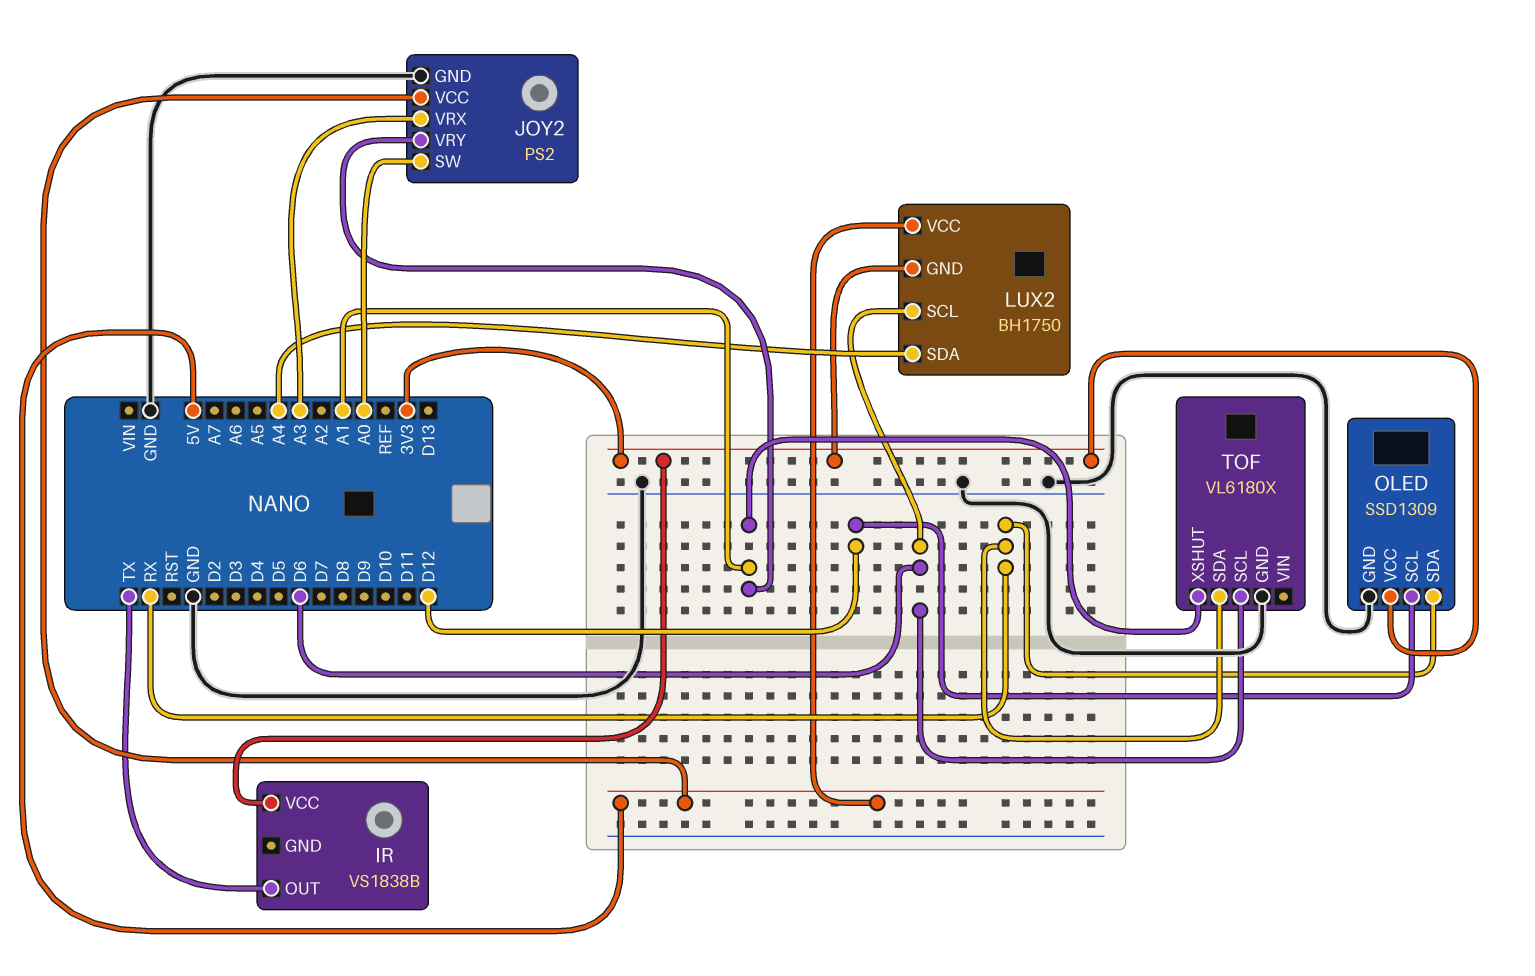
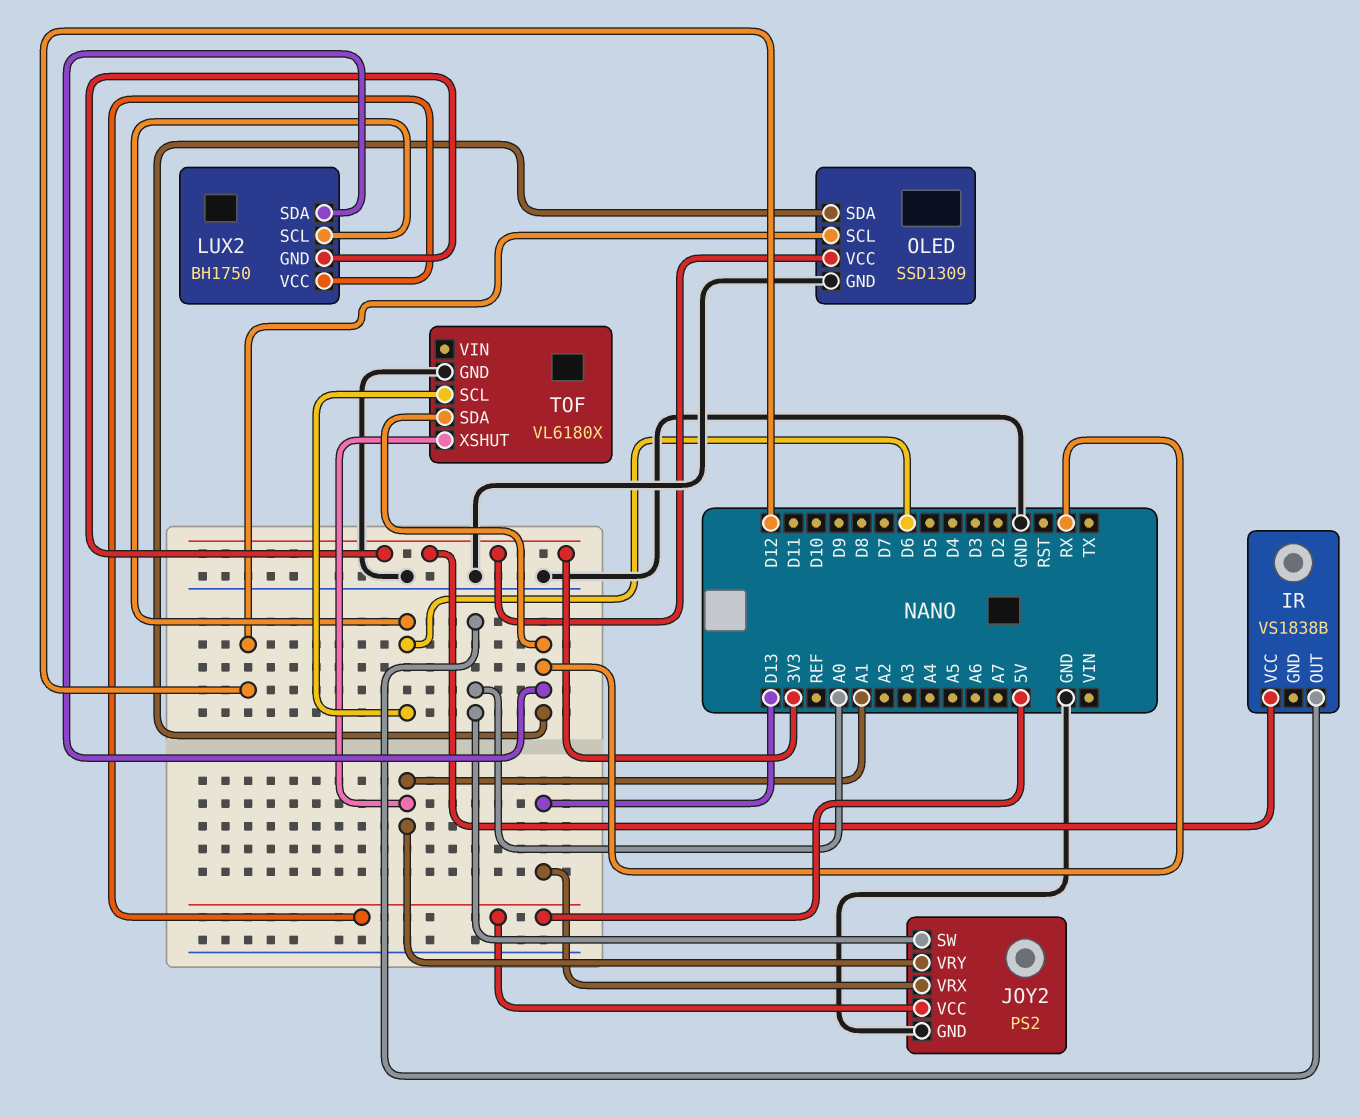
IR pin OUT: TX -> A0
JOY2 pin VRX: A3 -> D13
LUX2 pin SDA: A4 -> RX

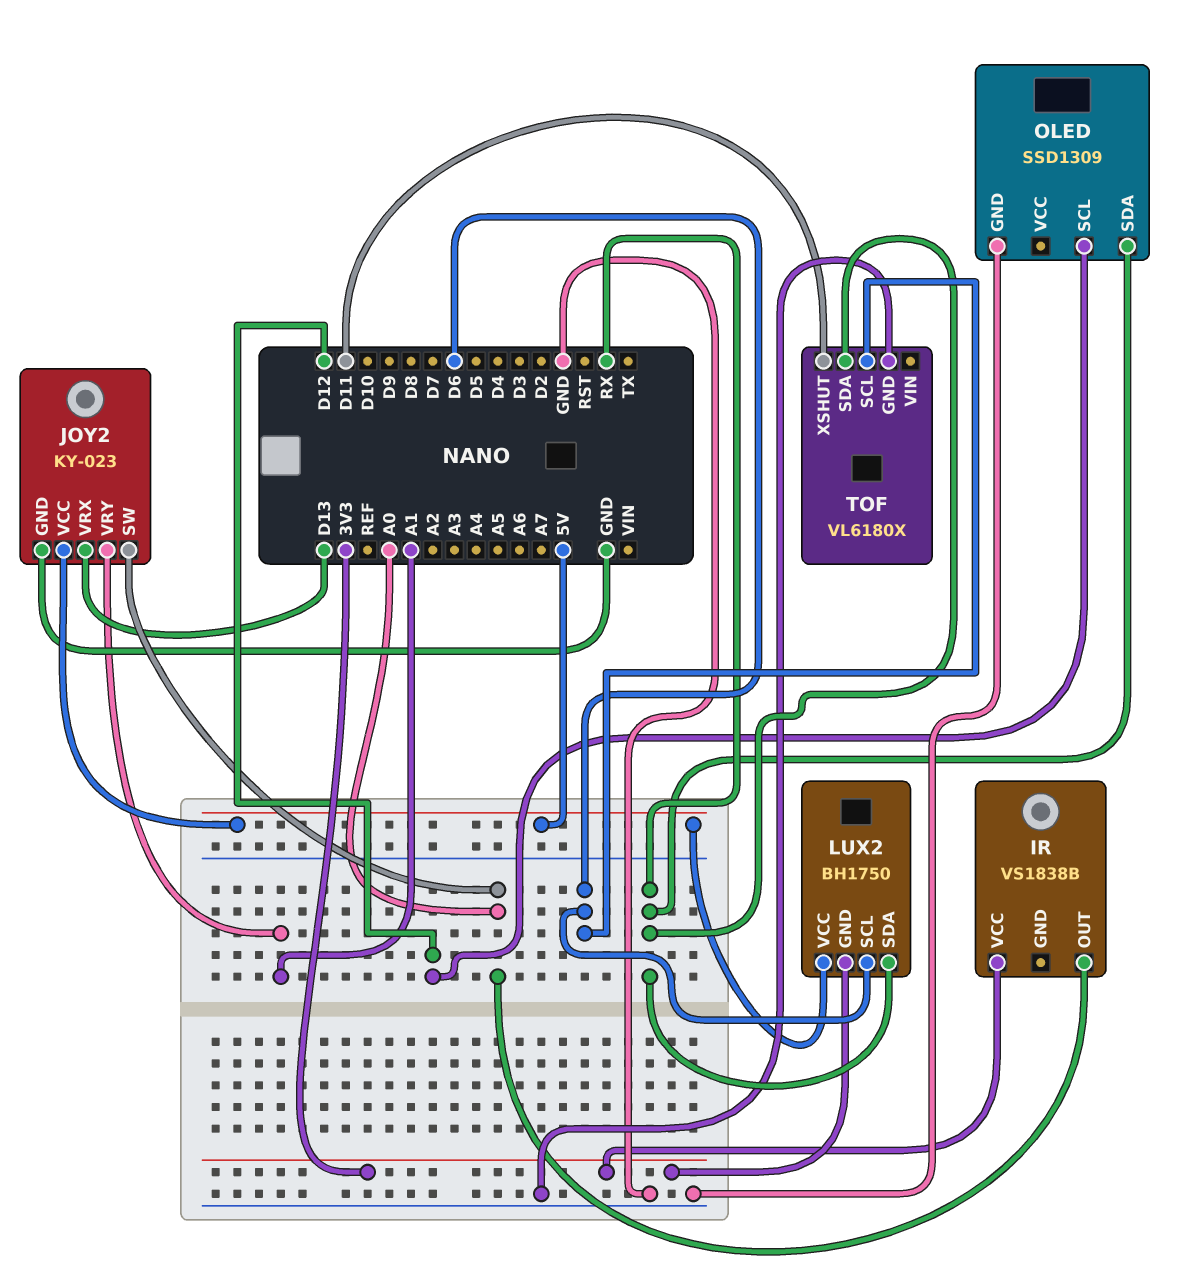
JOY2: PS2 -> KY-023
OLED pin VCC: 3V3 -> none
TOF pin XSHUT: A1 -> D11

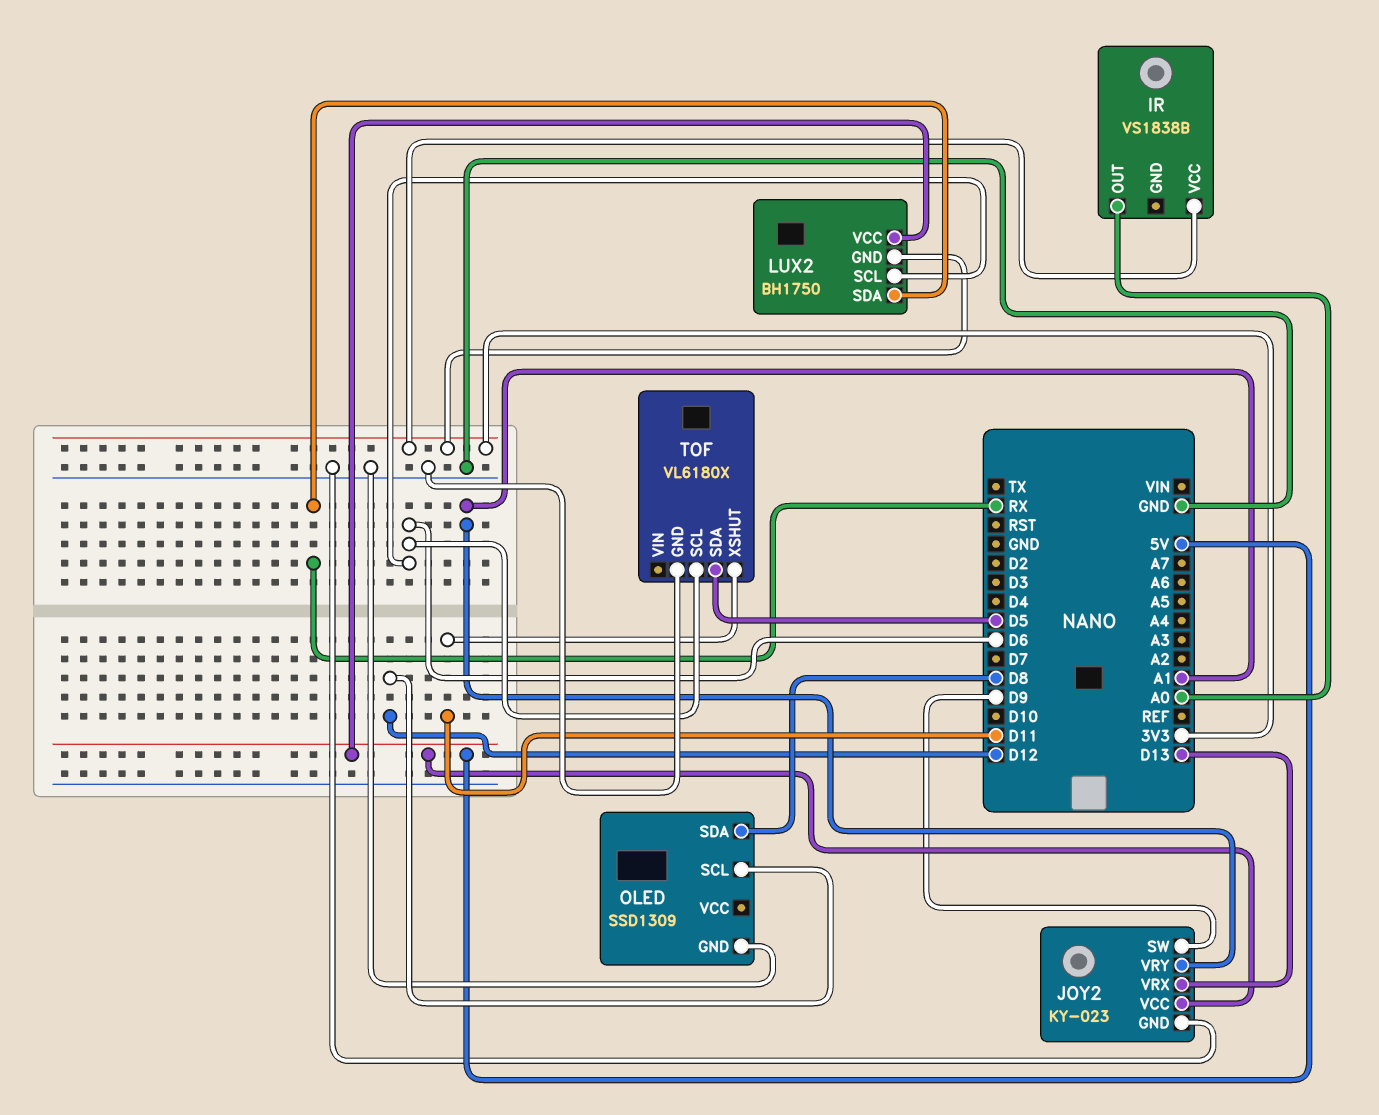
JOY2 pin SW: A0 -> D9
OLED pin SDA: RX -> D8
TOF pin SDA: RX -> D5

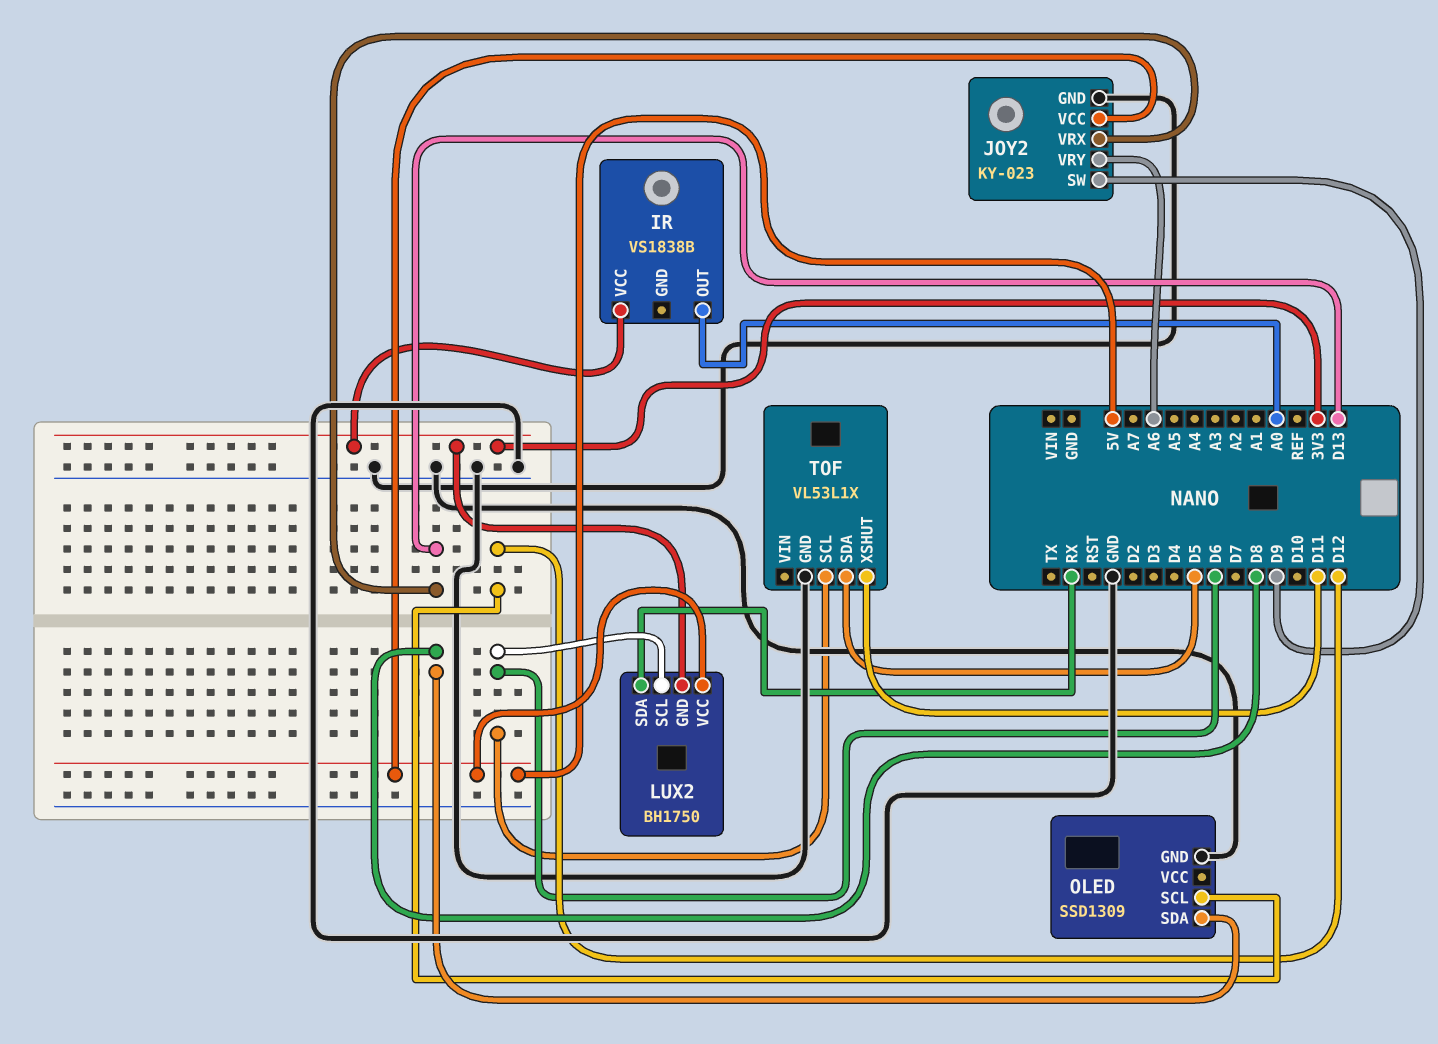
JOY2 pin VRY: A1 -> A6
TOF: VL6180X -> VL53L1X

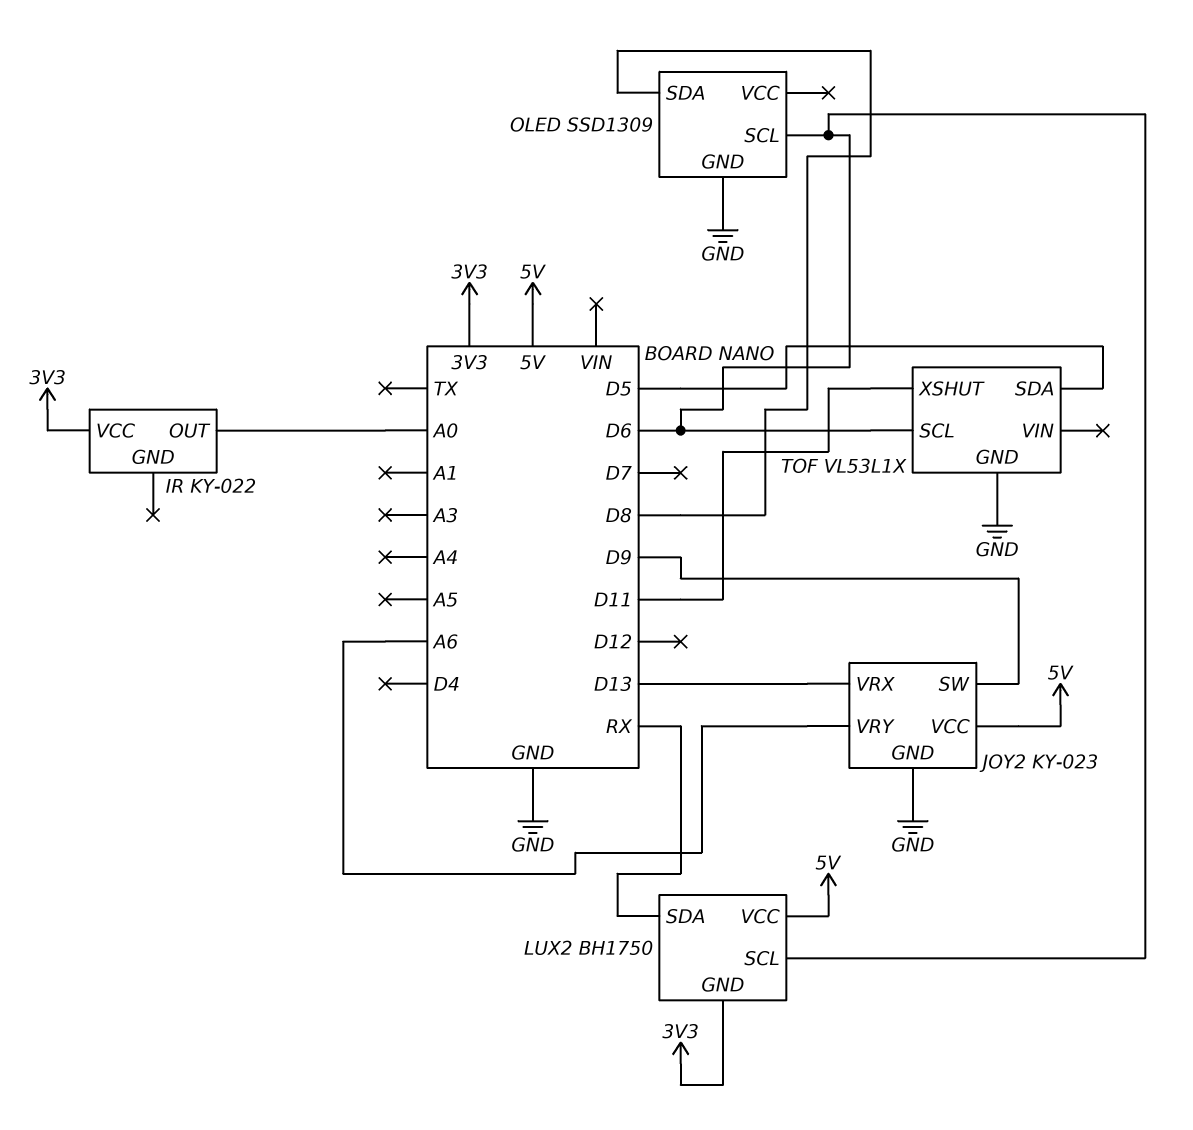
IR: VS1838B -> KY-022
OLED pin SCL: D12 -> D6

